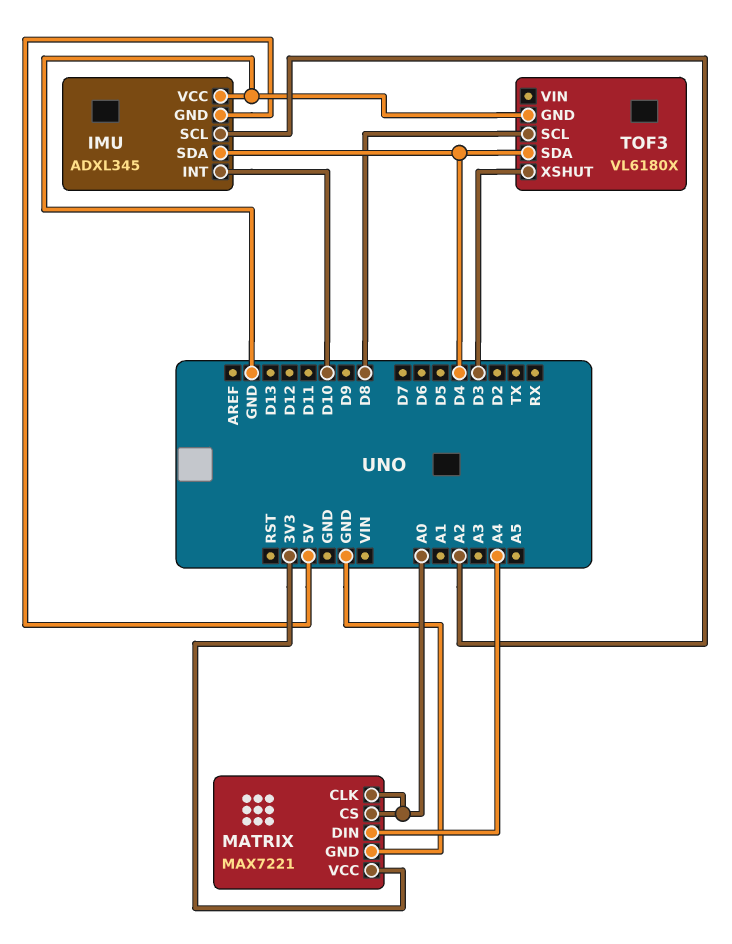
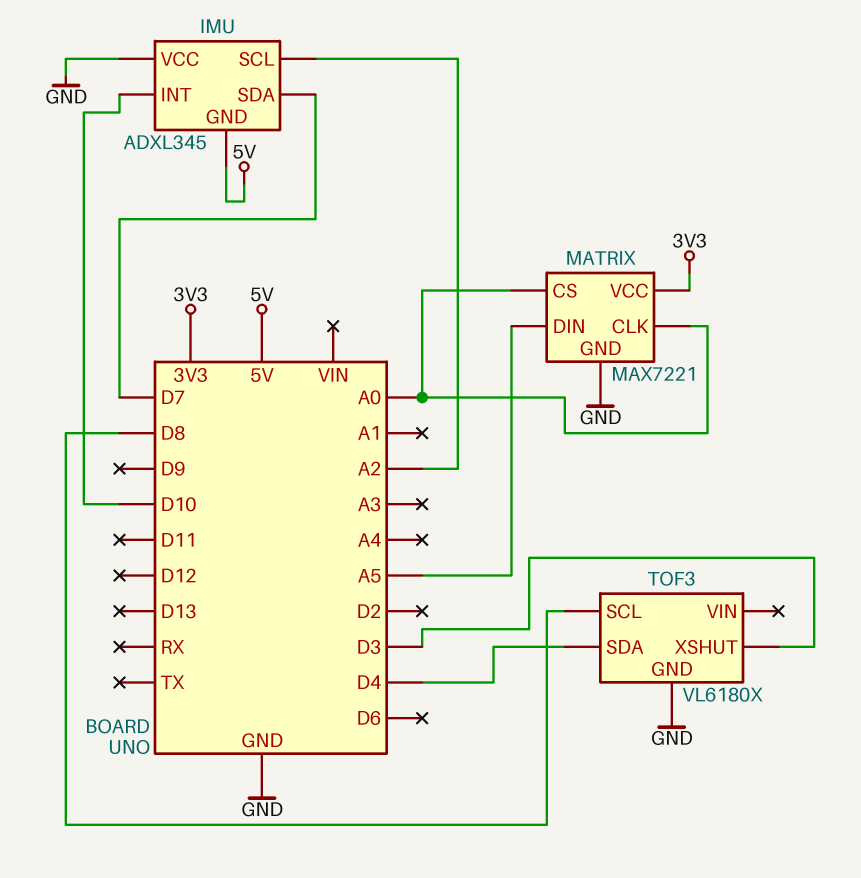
IMU pin SDA: D4 -> D7
MATRIX pin DIN: A4 -> A5

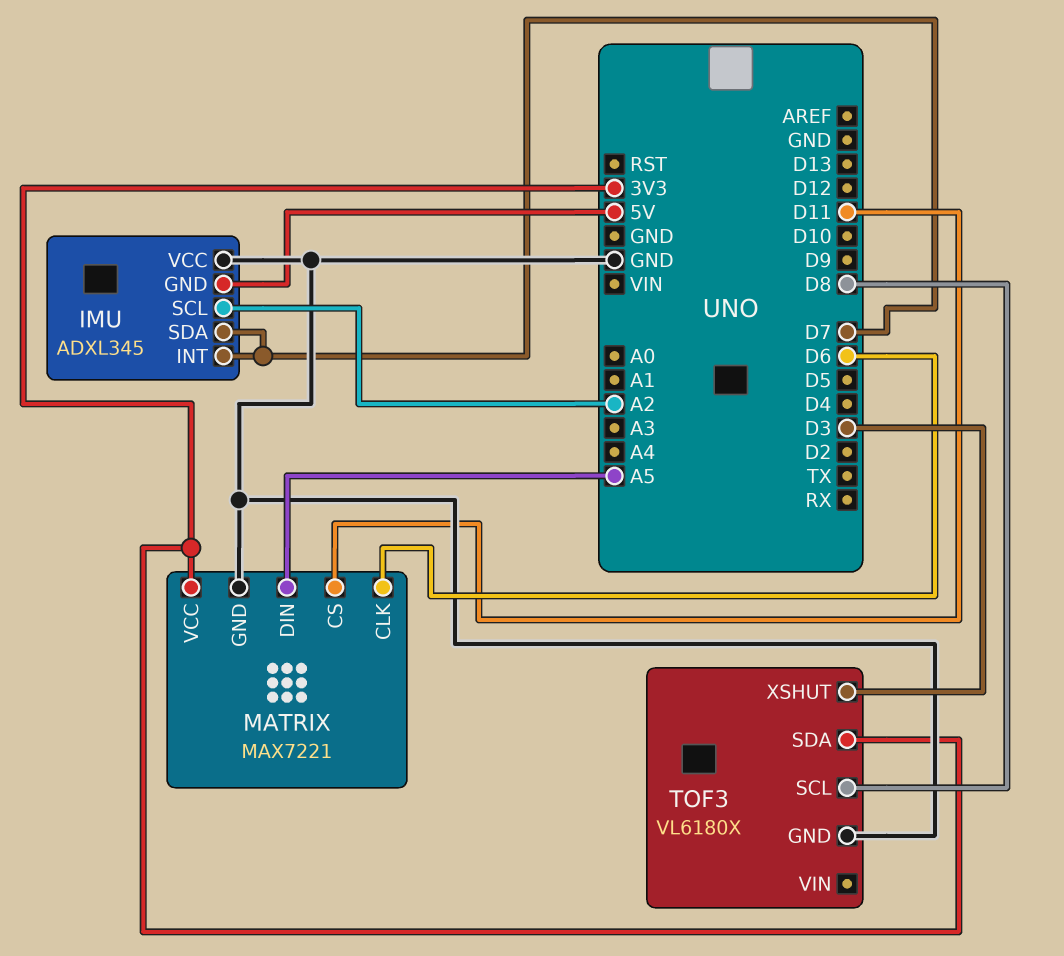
IMU pin INT: D10 -> D7
MATRIX pin CLK: A0 -> D6
MATRIX pin CS: A0 -> D11
TOF3 pin SDA: D4 -> 3V3

